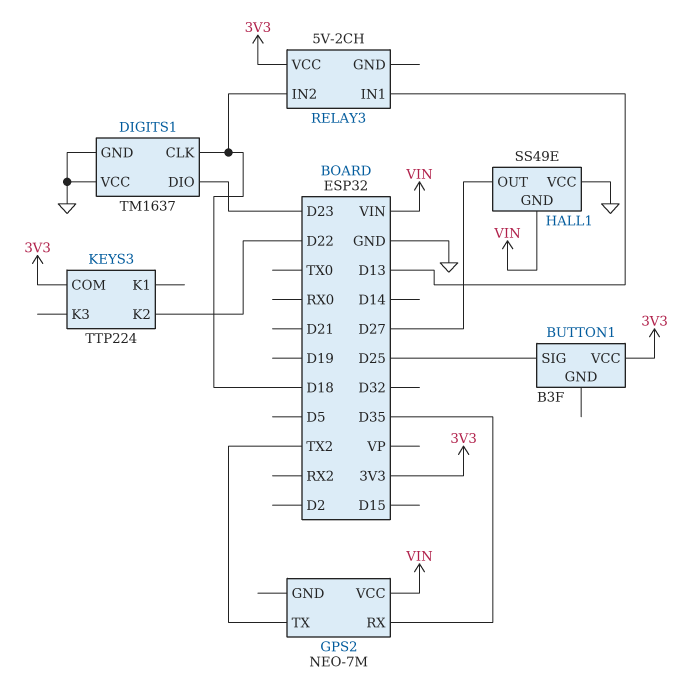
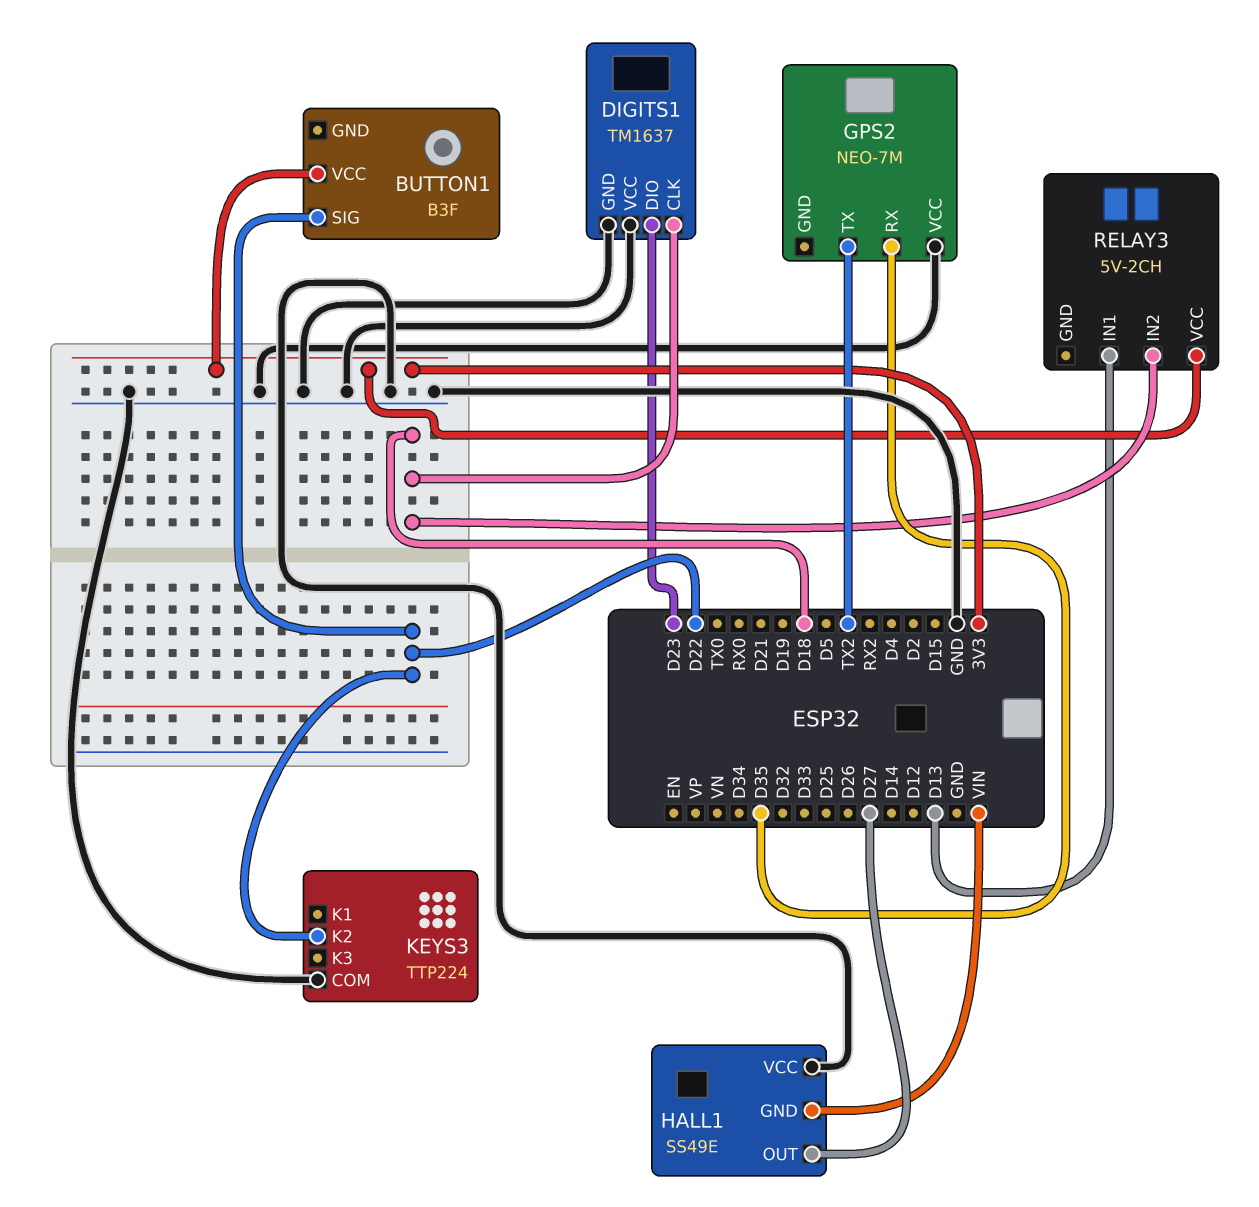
BUTTON1 pin SIG: D25 -> D22
GPS2 pin VCC: VIN -> GND
KEYS3 pin COM: 3V3 -> GND

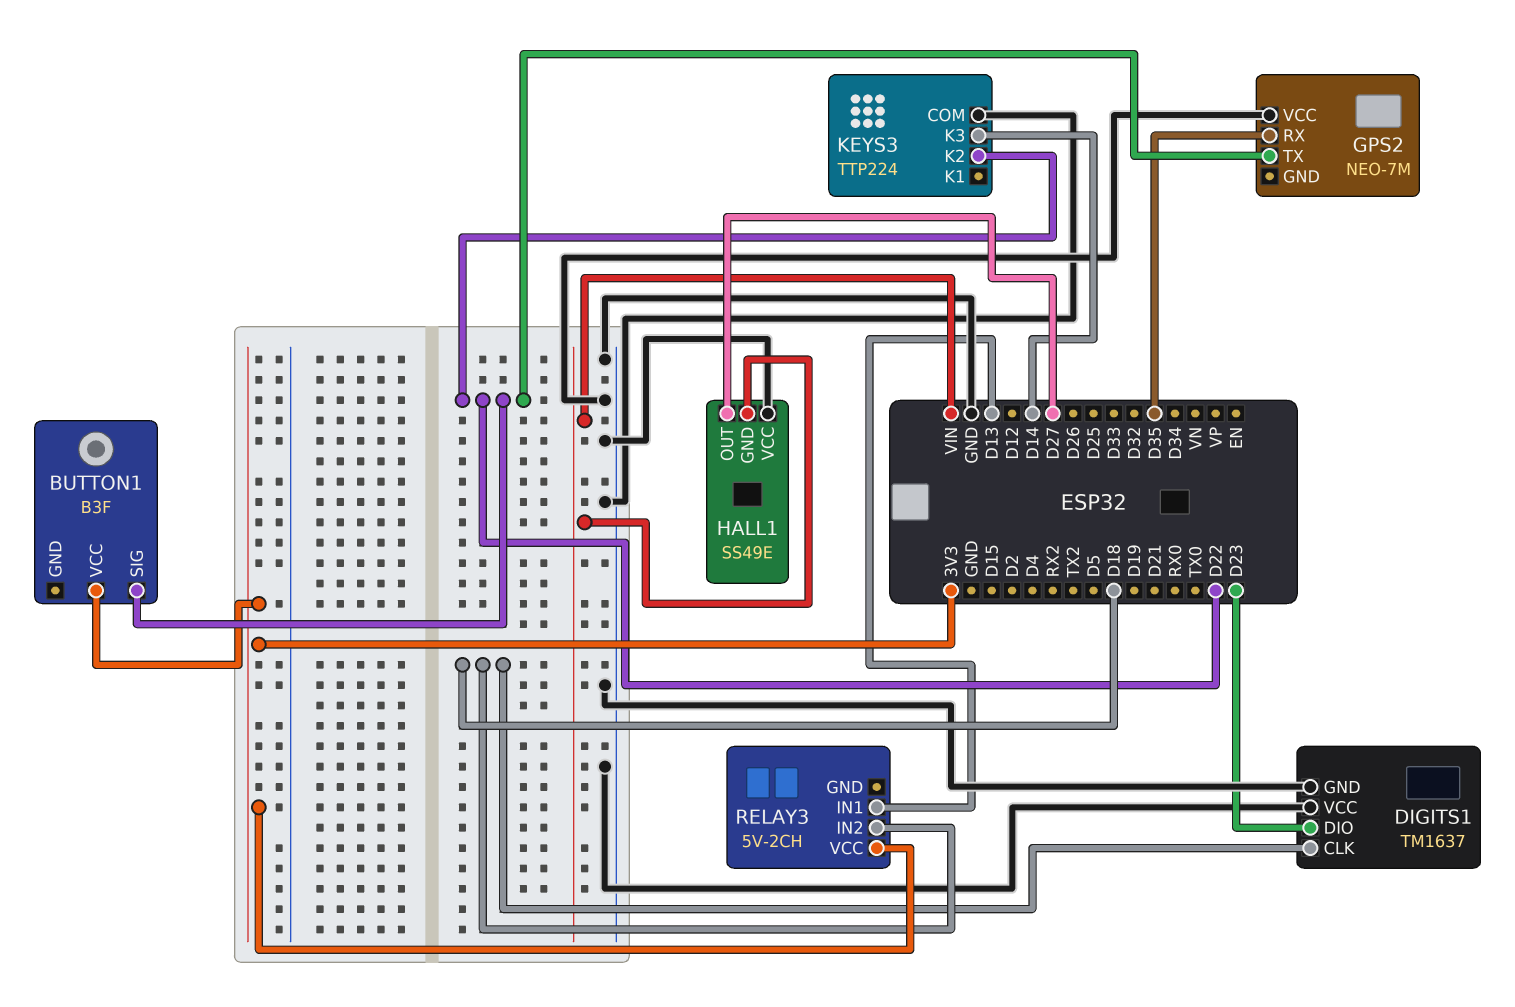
GPS2 pin TX: TX2 -> D22
KEYS3 pin K3: none -> D14

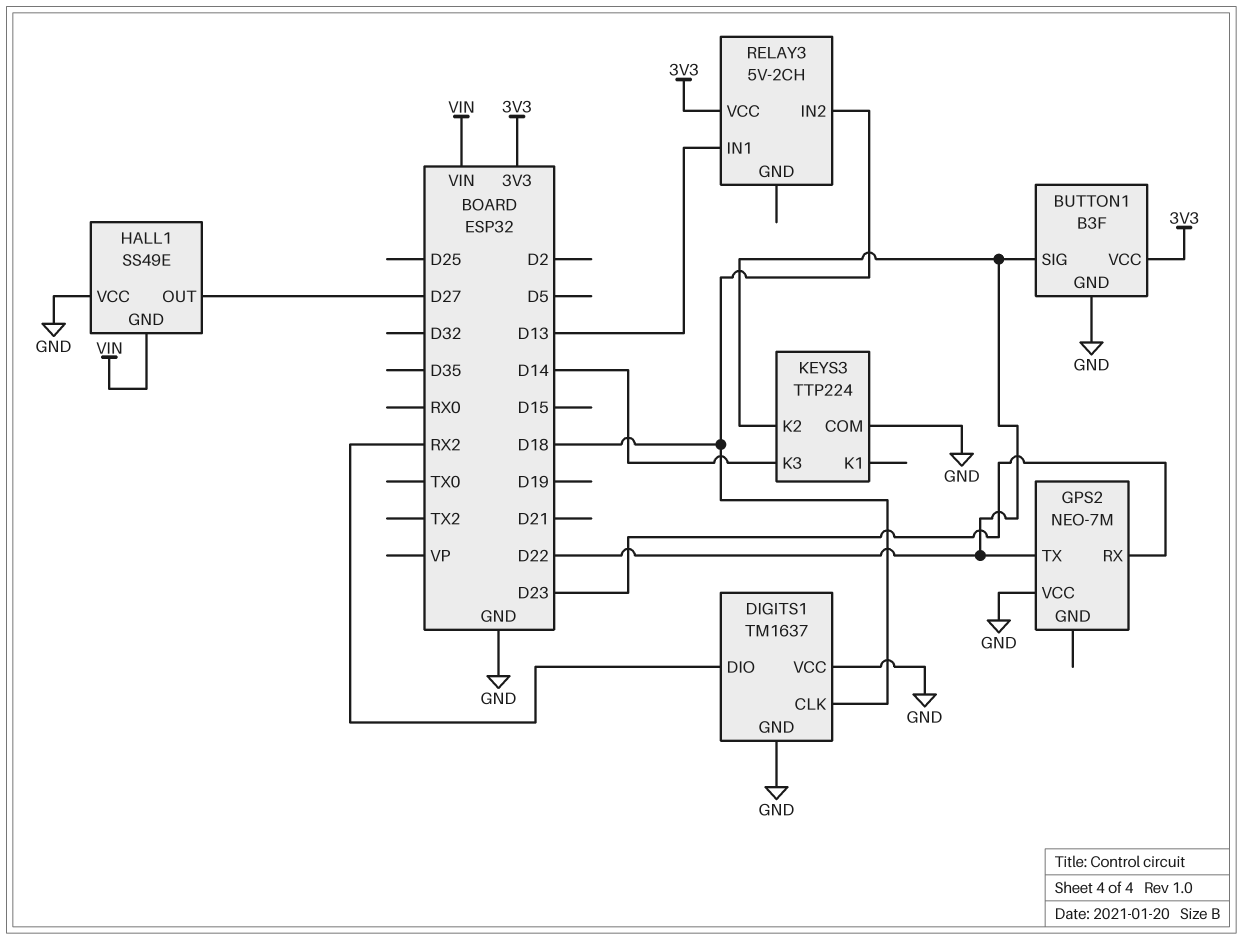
BUTTON1 pin GND: none -> GND
DIGITS1 pin DIO: D23 -> RX2
GPS2 pin RX: D35 -> D23

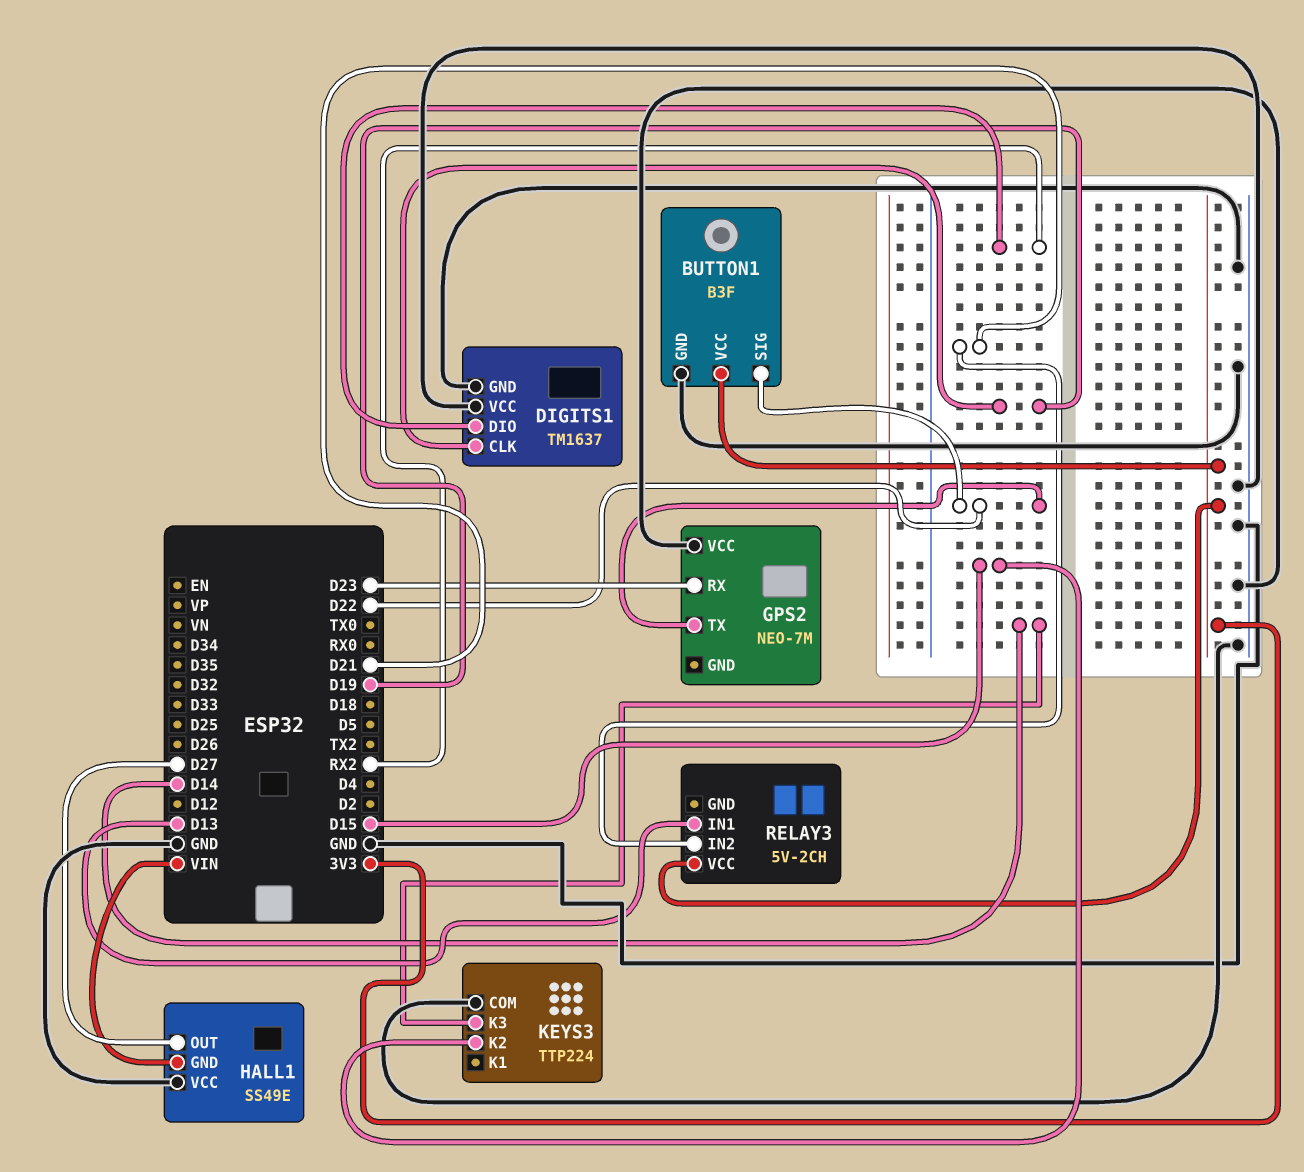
DIGITS1 pin CLK: D18 -> D19
KEYS3 pin K2: D22 -> D15
RELAY3 pin IN2: D18 -> D21

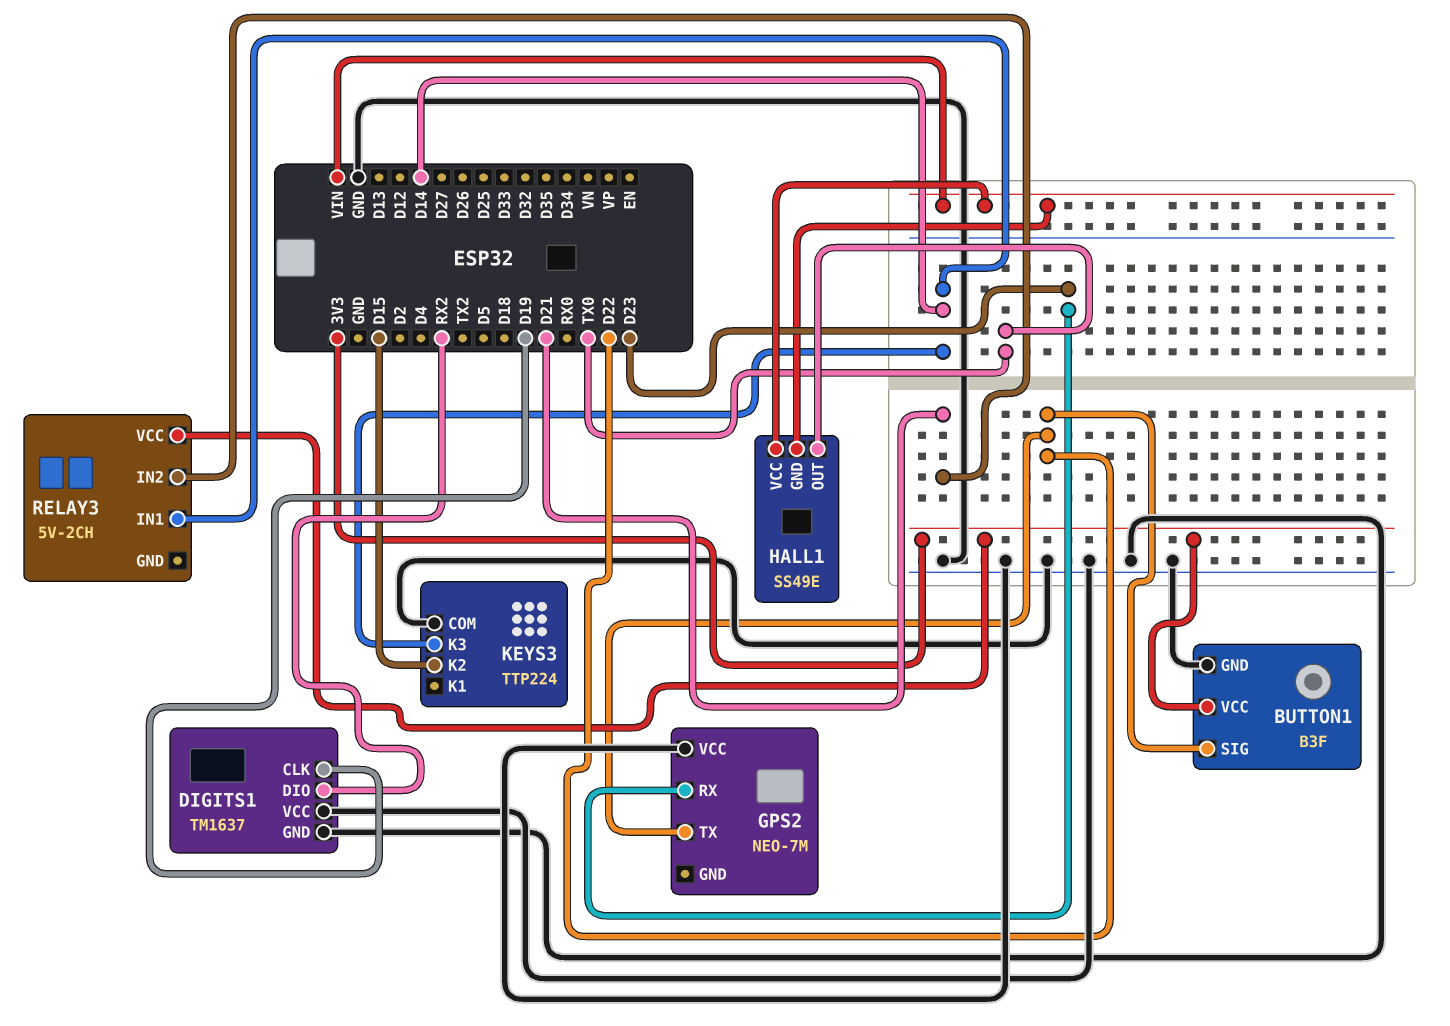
HALL1 pin OUT: D27 -> TX0
HALL1 pin VCC: GND -> VIN
RELAY3 pin IN1: D13 -> D14

